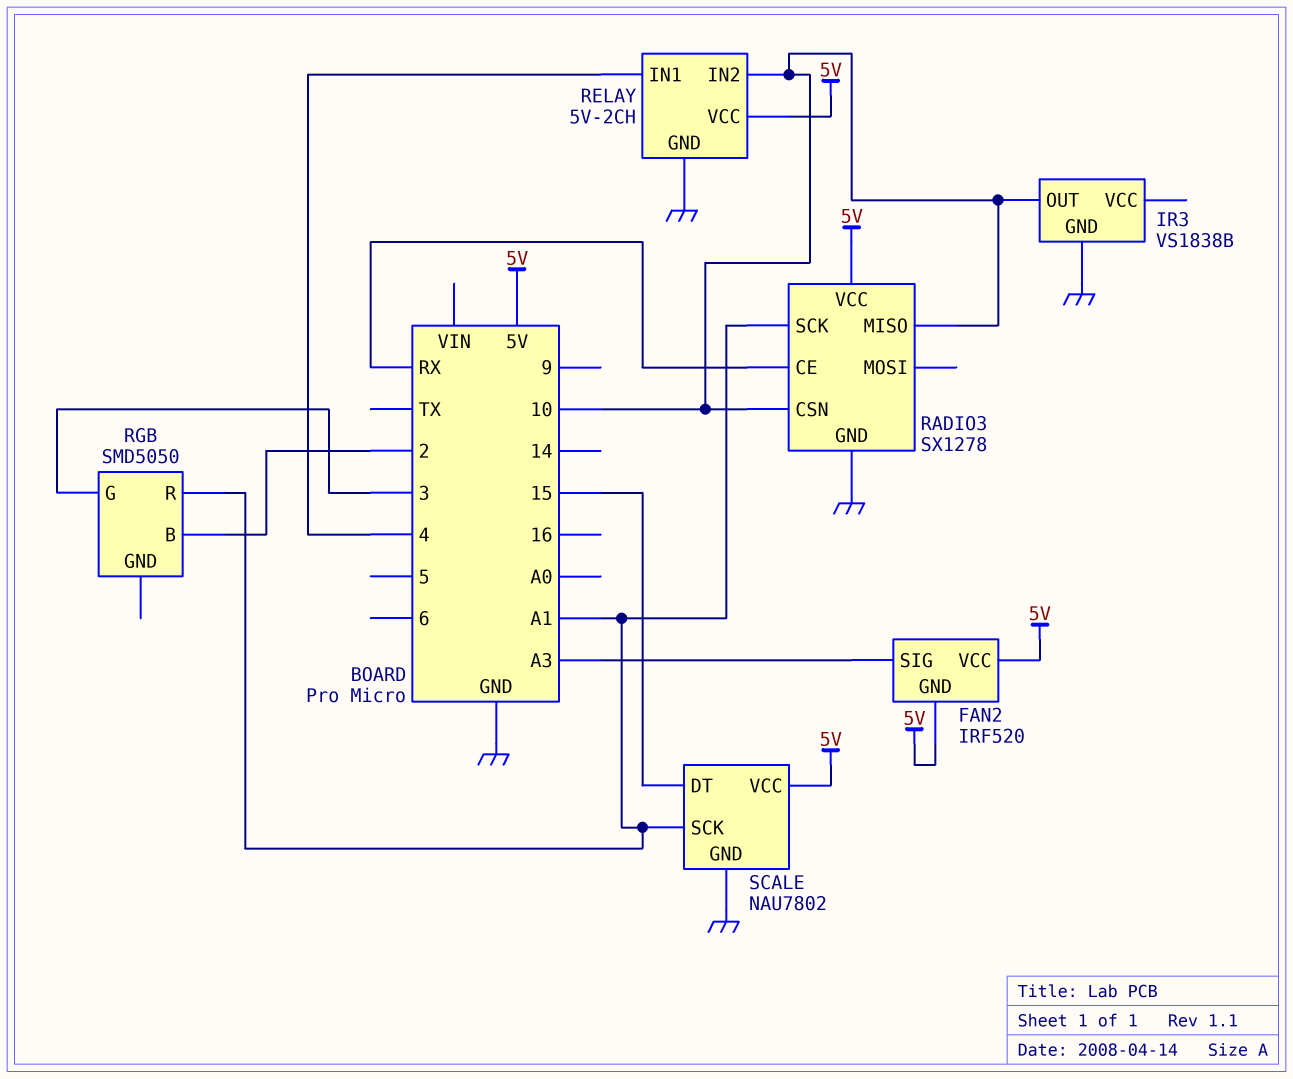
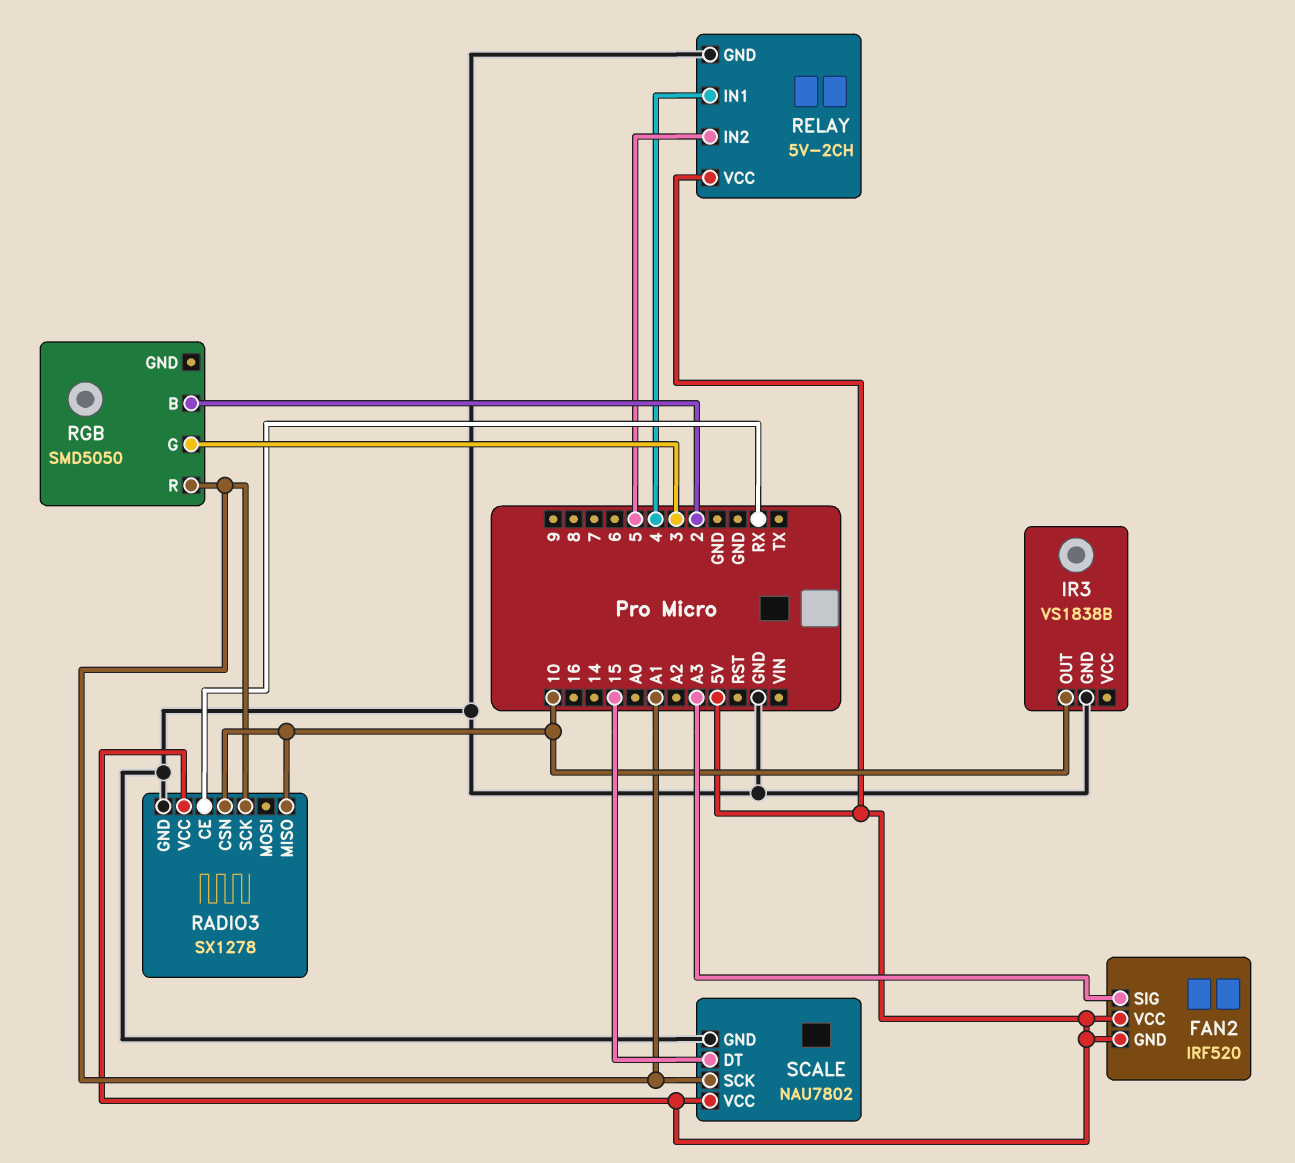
RELAY pin IN2: 10 -> 5

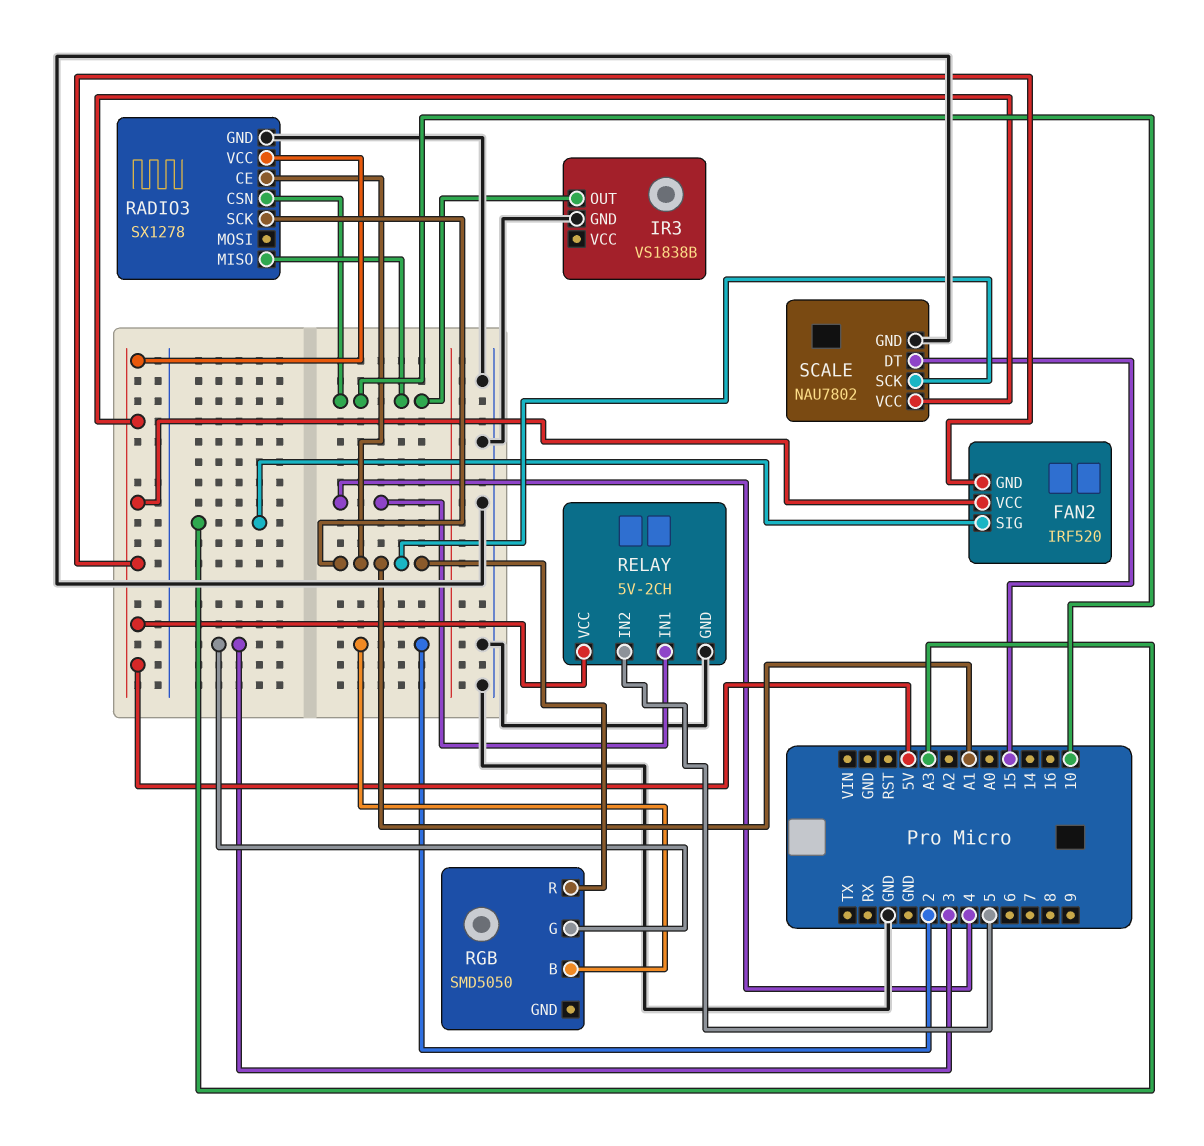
RADIO3 pin CE: RX -> A1

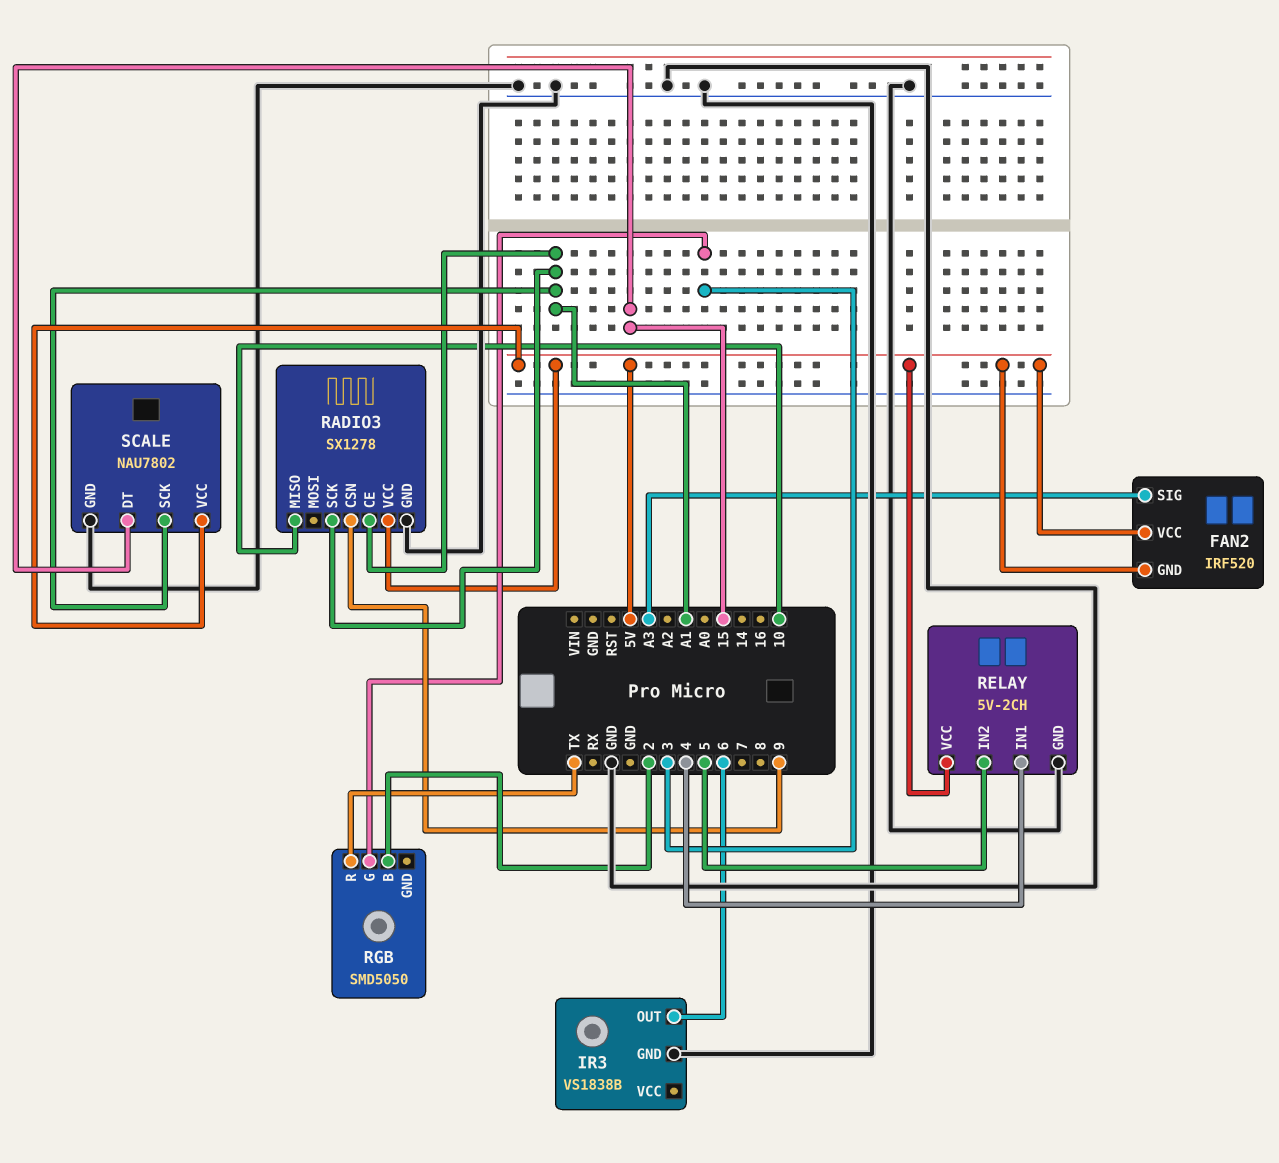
IR3 pin OUT: 10 -> 6
RADIO3 pin CSN: 10 -> 9
RGB pin R: A1 -> TX

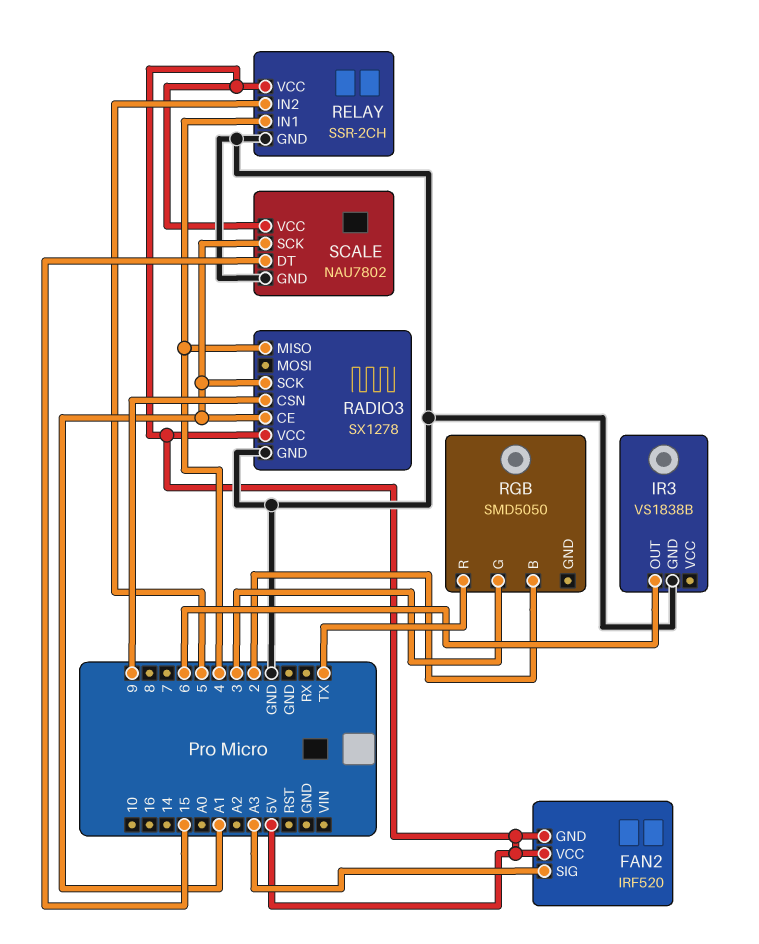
RADIO3 pin MISO: 10 -> 4
RELAY: 5V-2CH -> SSR-2CH

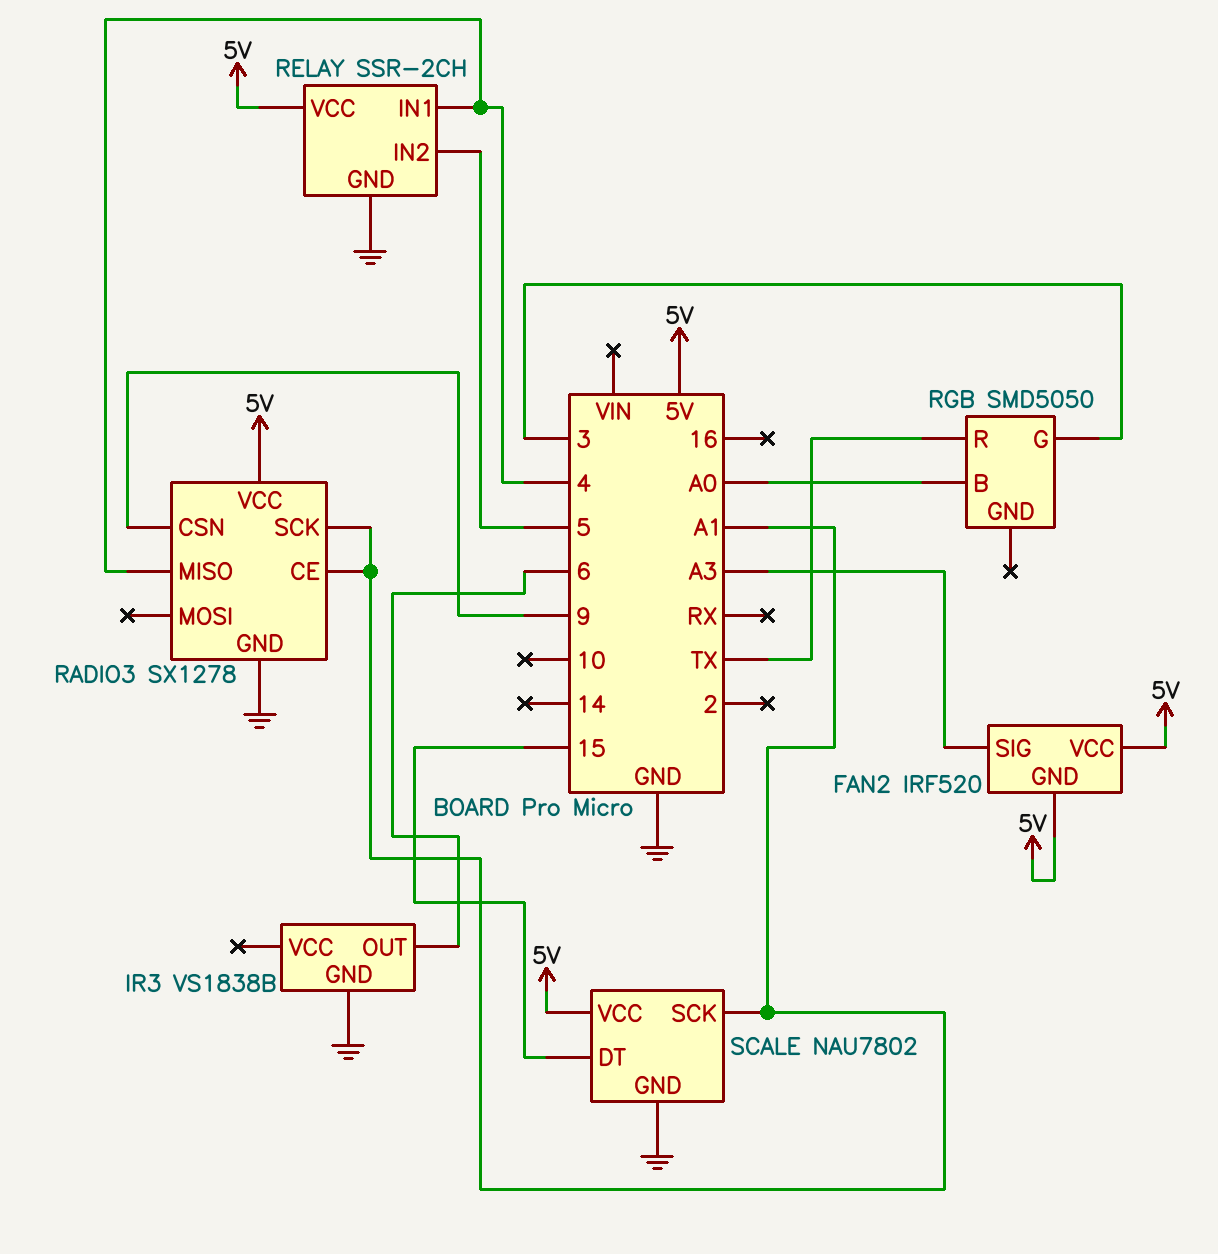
RGB pin B: 2 -> A0

